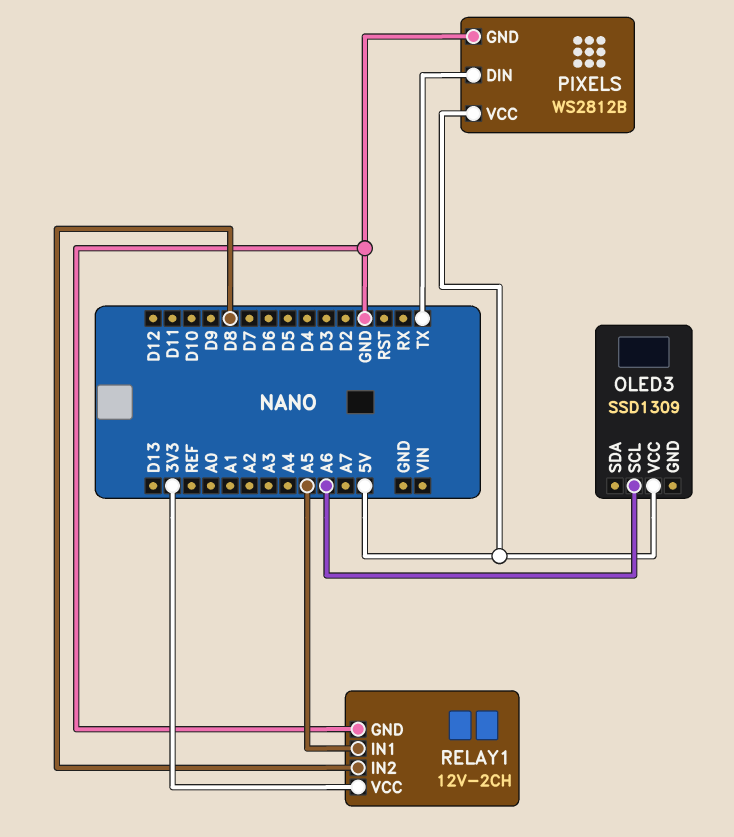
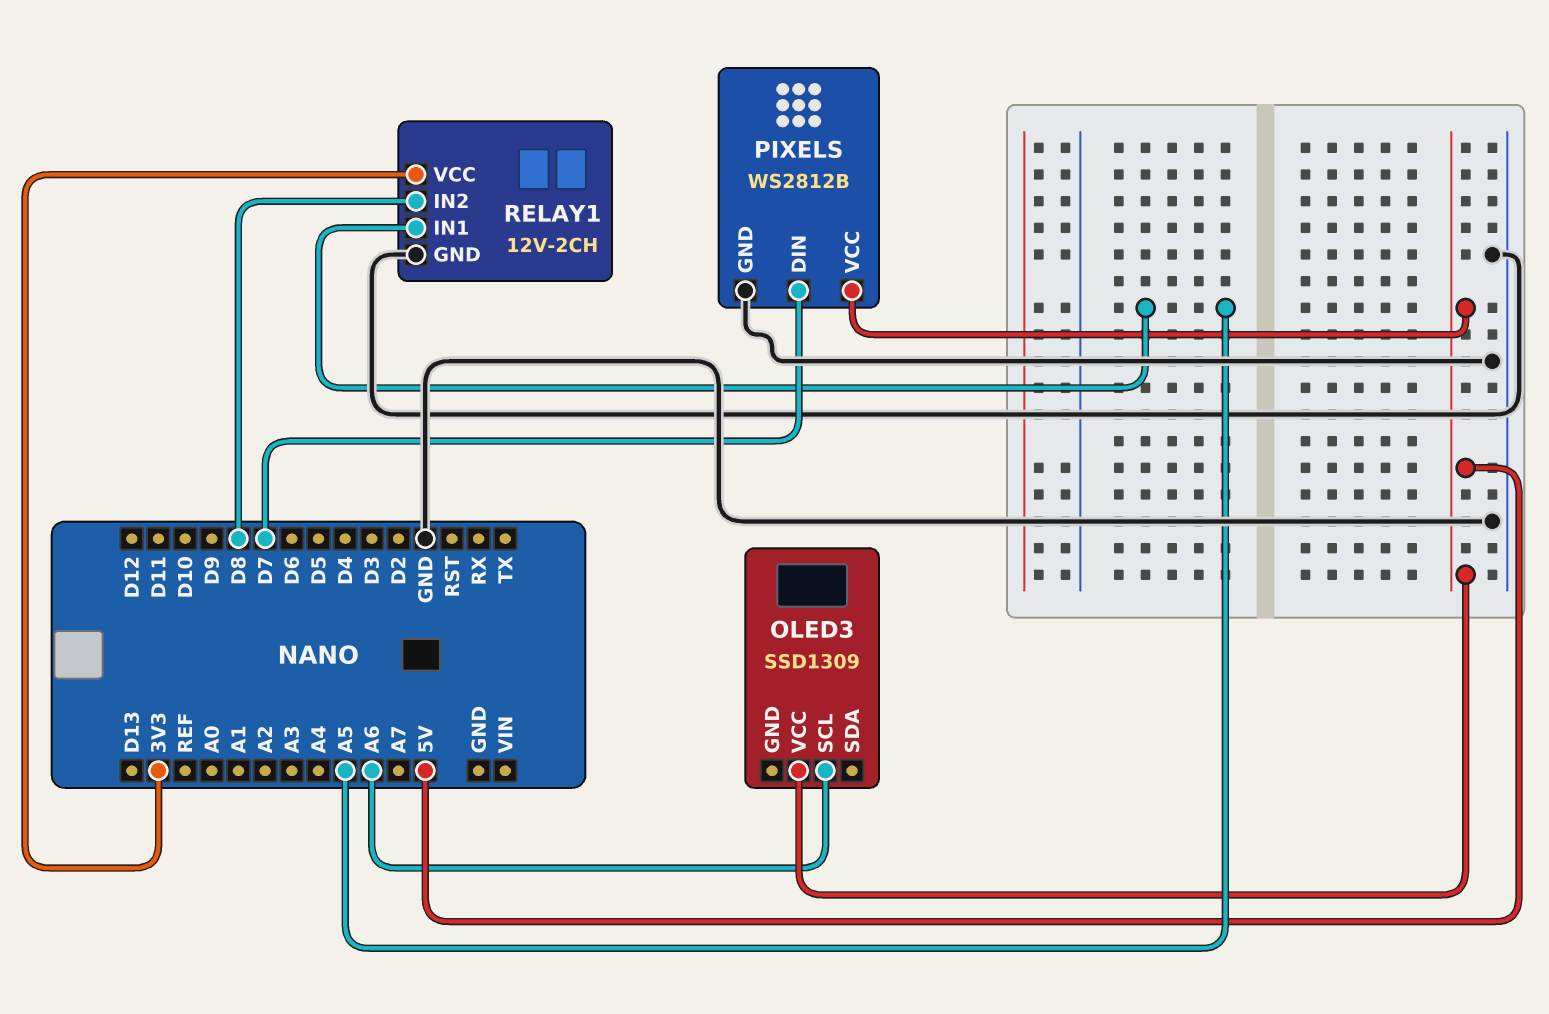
PIXELS pin DIN: TX -> D7

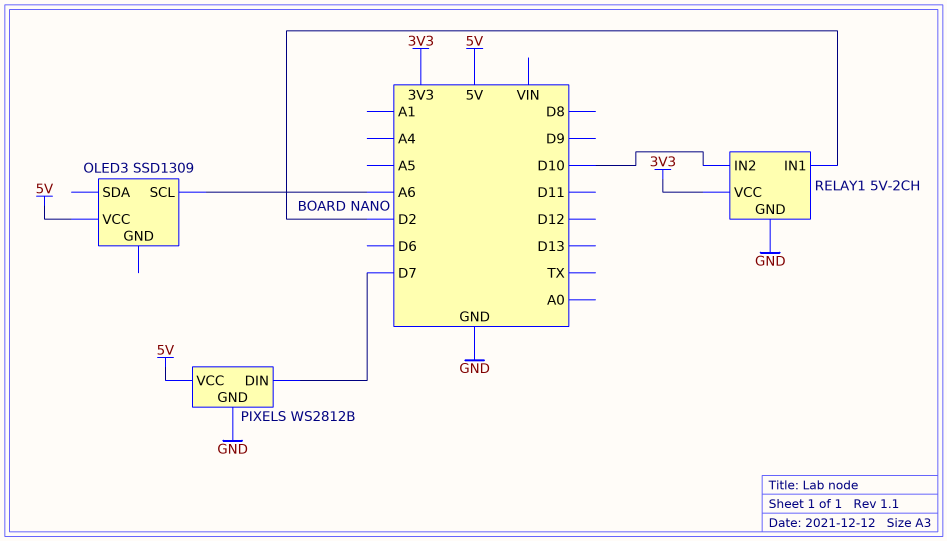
RELAY1: 12V-2CH -> 5V-2CH
RELAY1 pin IN1: A5 -> D2
RELAY1 pin IN2: D8 -> D10

